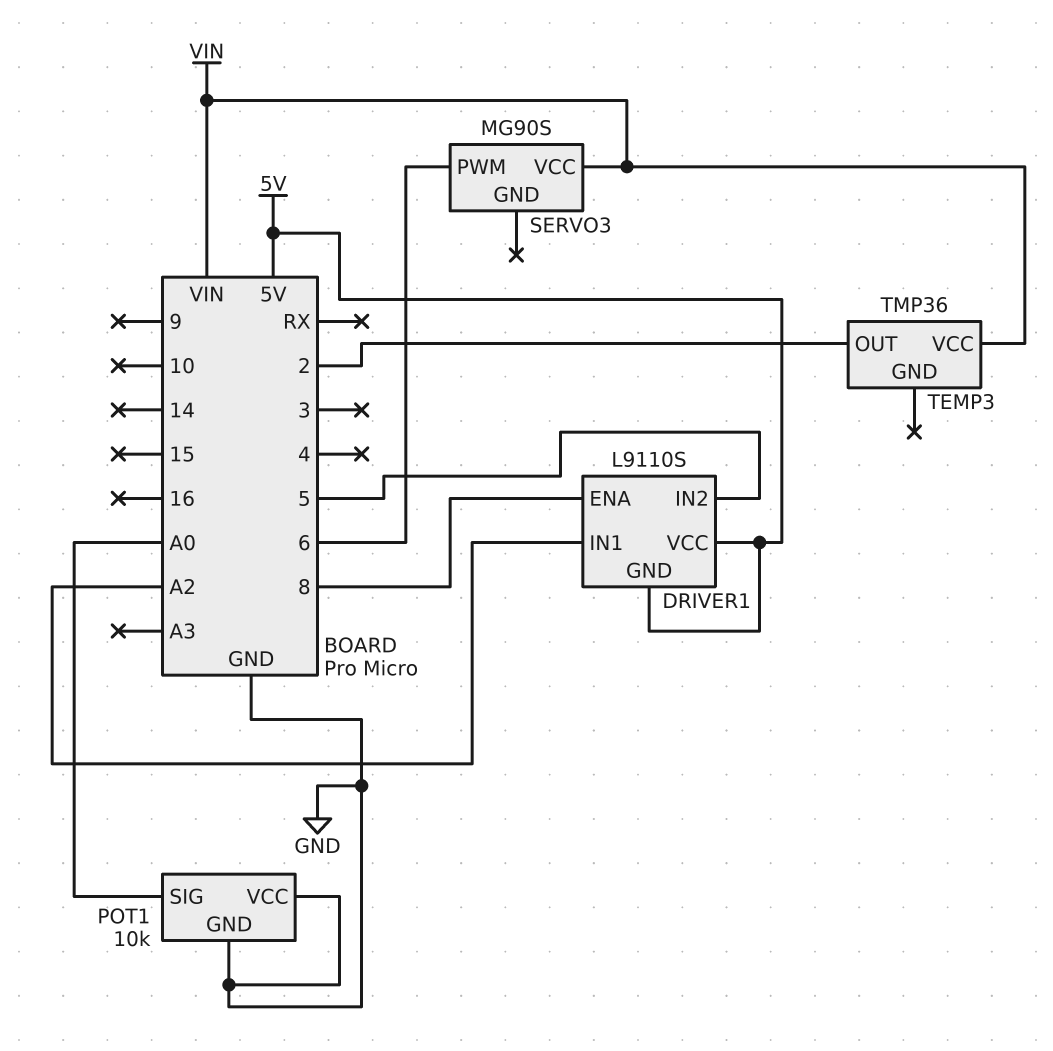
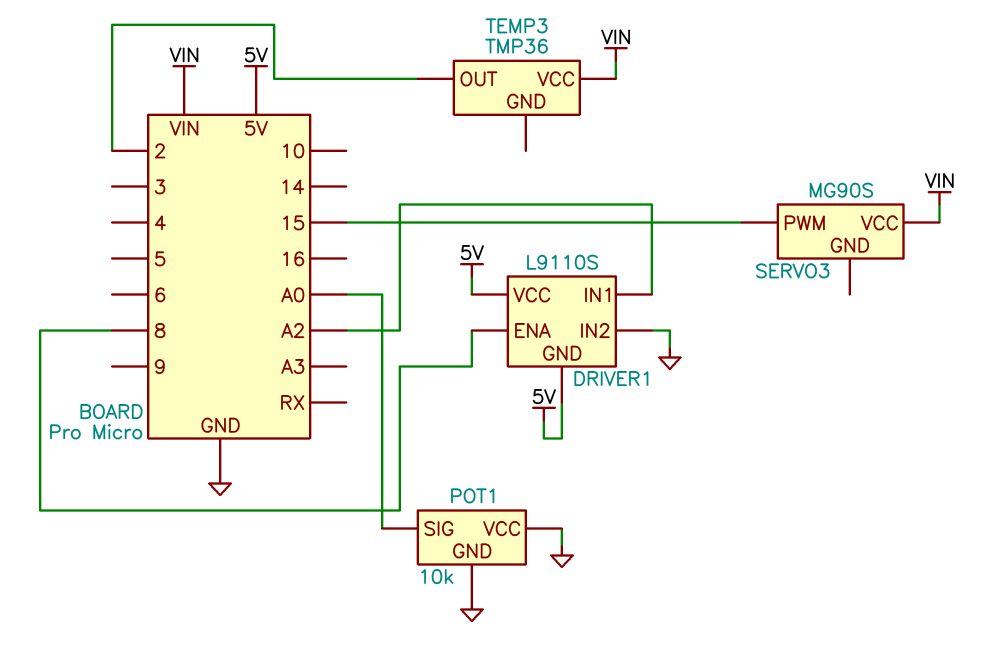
DRIVER1 pin IN2: 5 -> GND
SERVO3 pin PWM: 6 -> 15

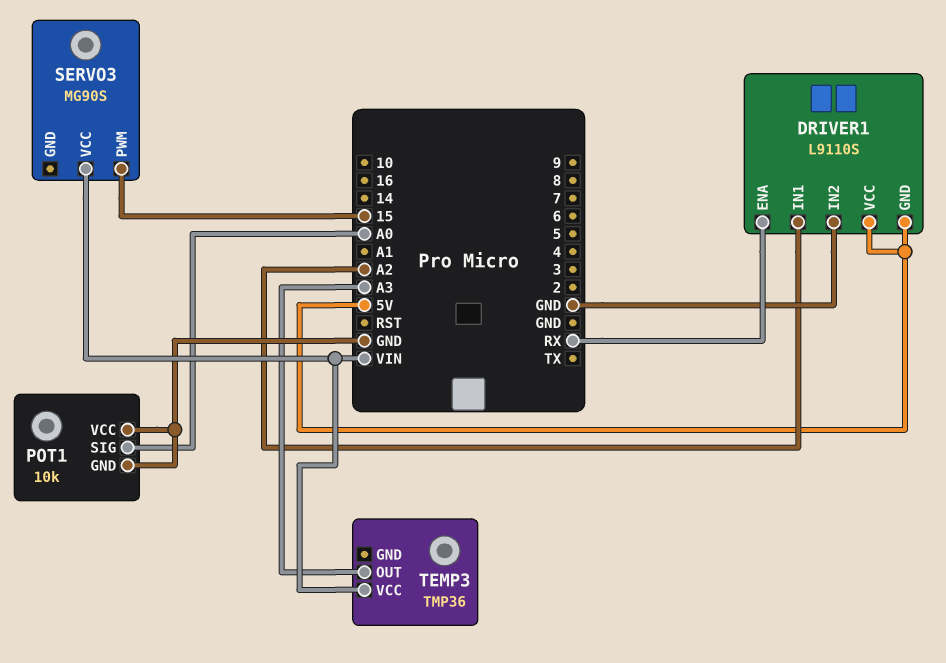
DRIVER1 pin ENA: 8 -> RX
TEMP3 pin OUT: 2 -> A3

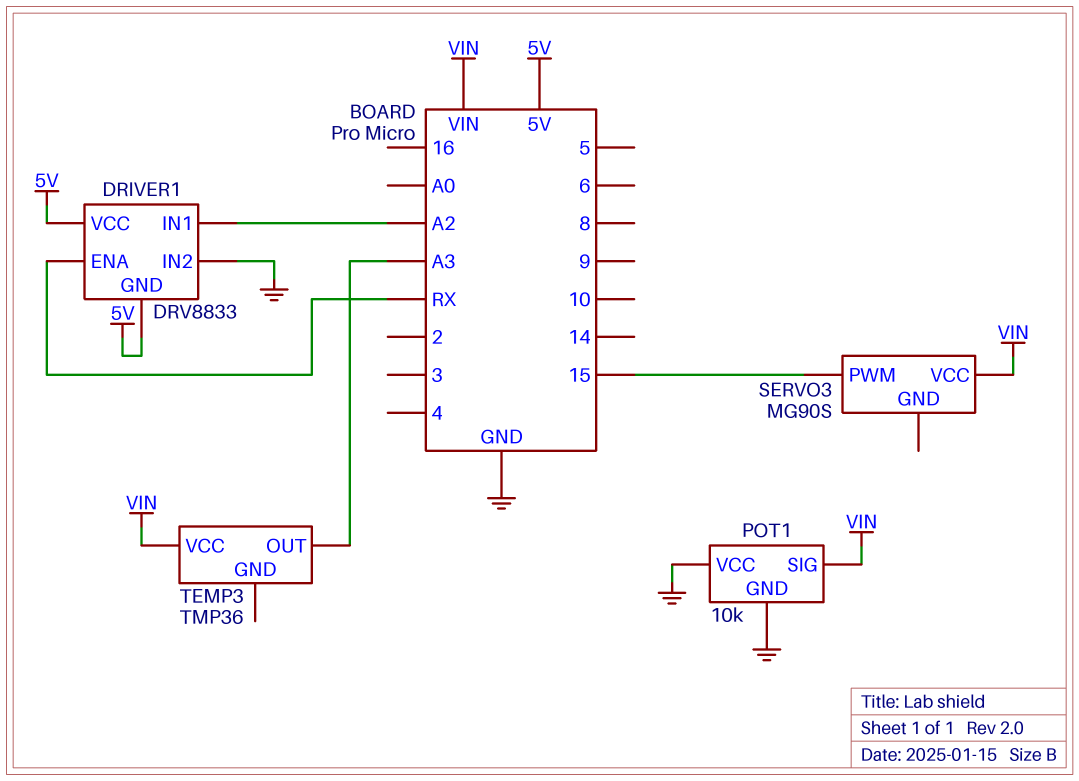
DRIVER1: L9110S -> DRV8833
POT1 pin SIG: A0 -> VIN

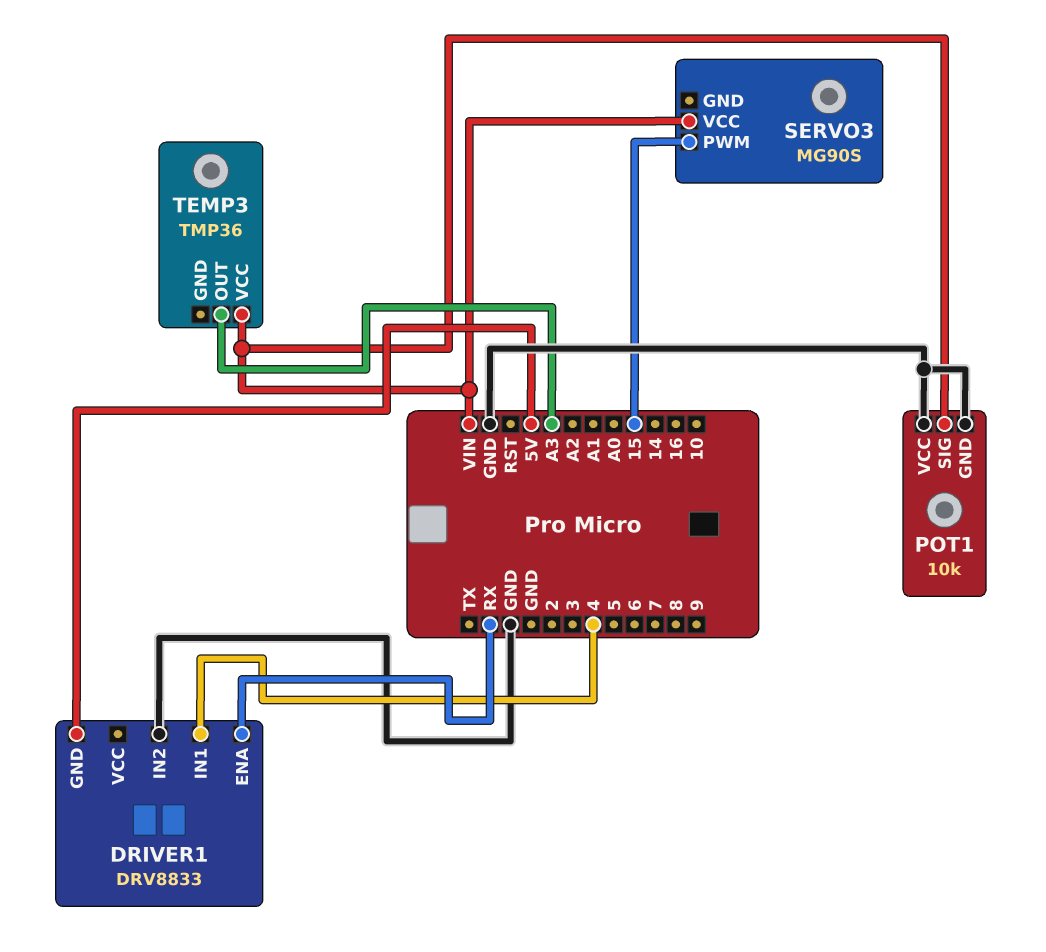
DRIVER1 pin IN1: A2 -> 4
DRIVER1 pin VCC: 5V -> none

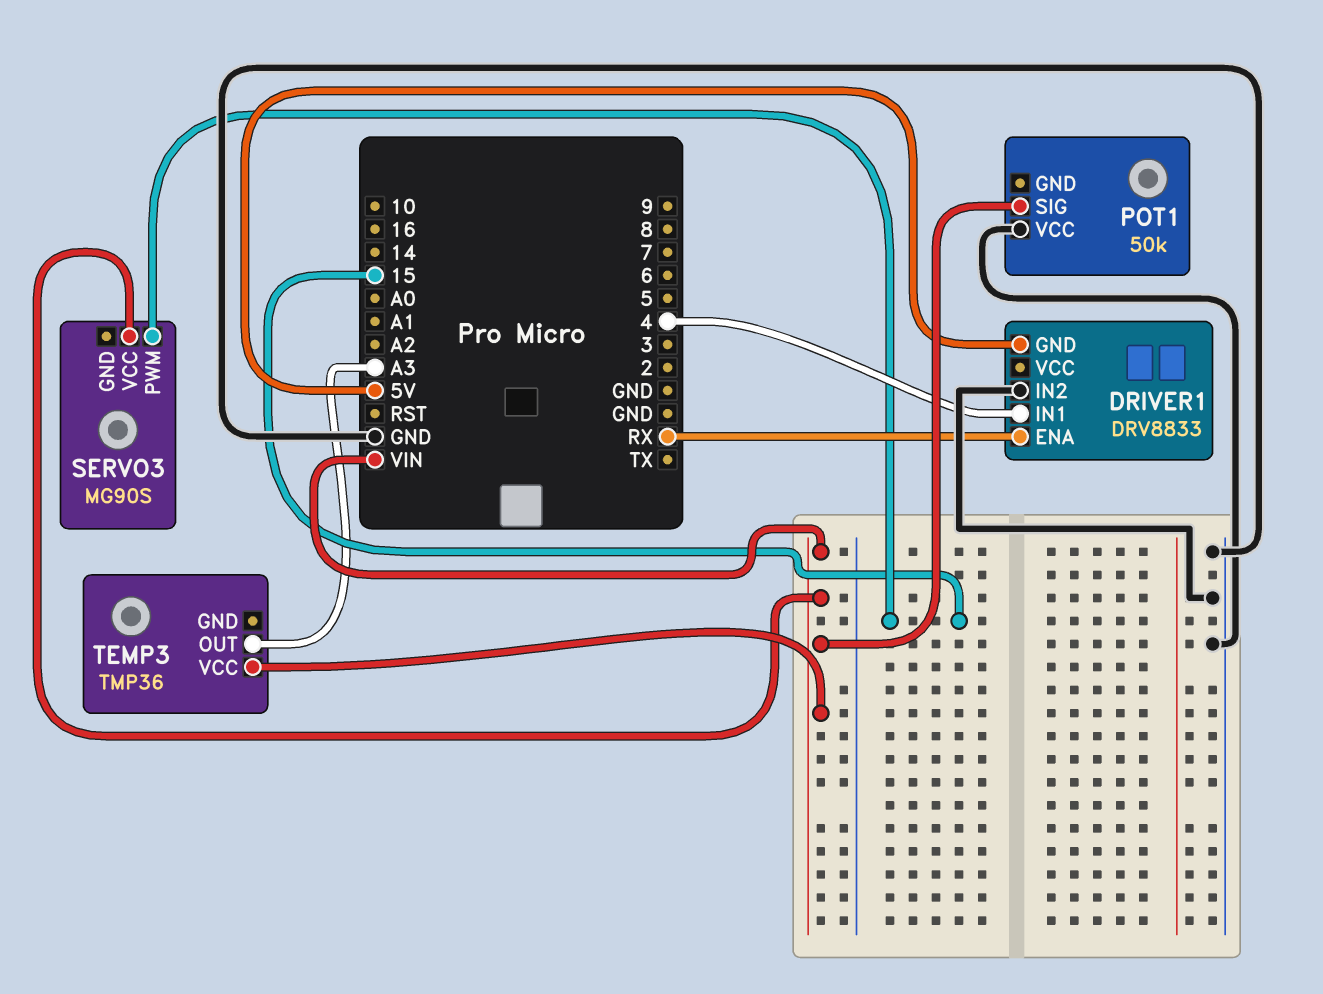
POT1: 10k -> 50k
POT1 pin GND: GND -> none

